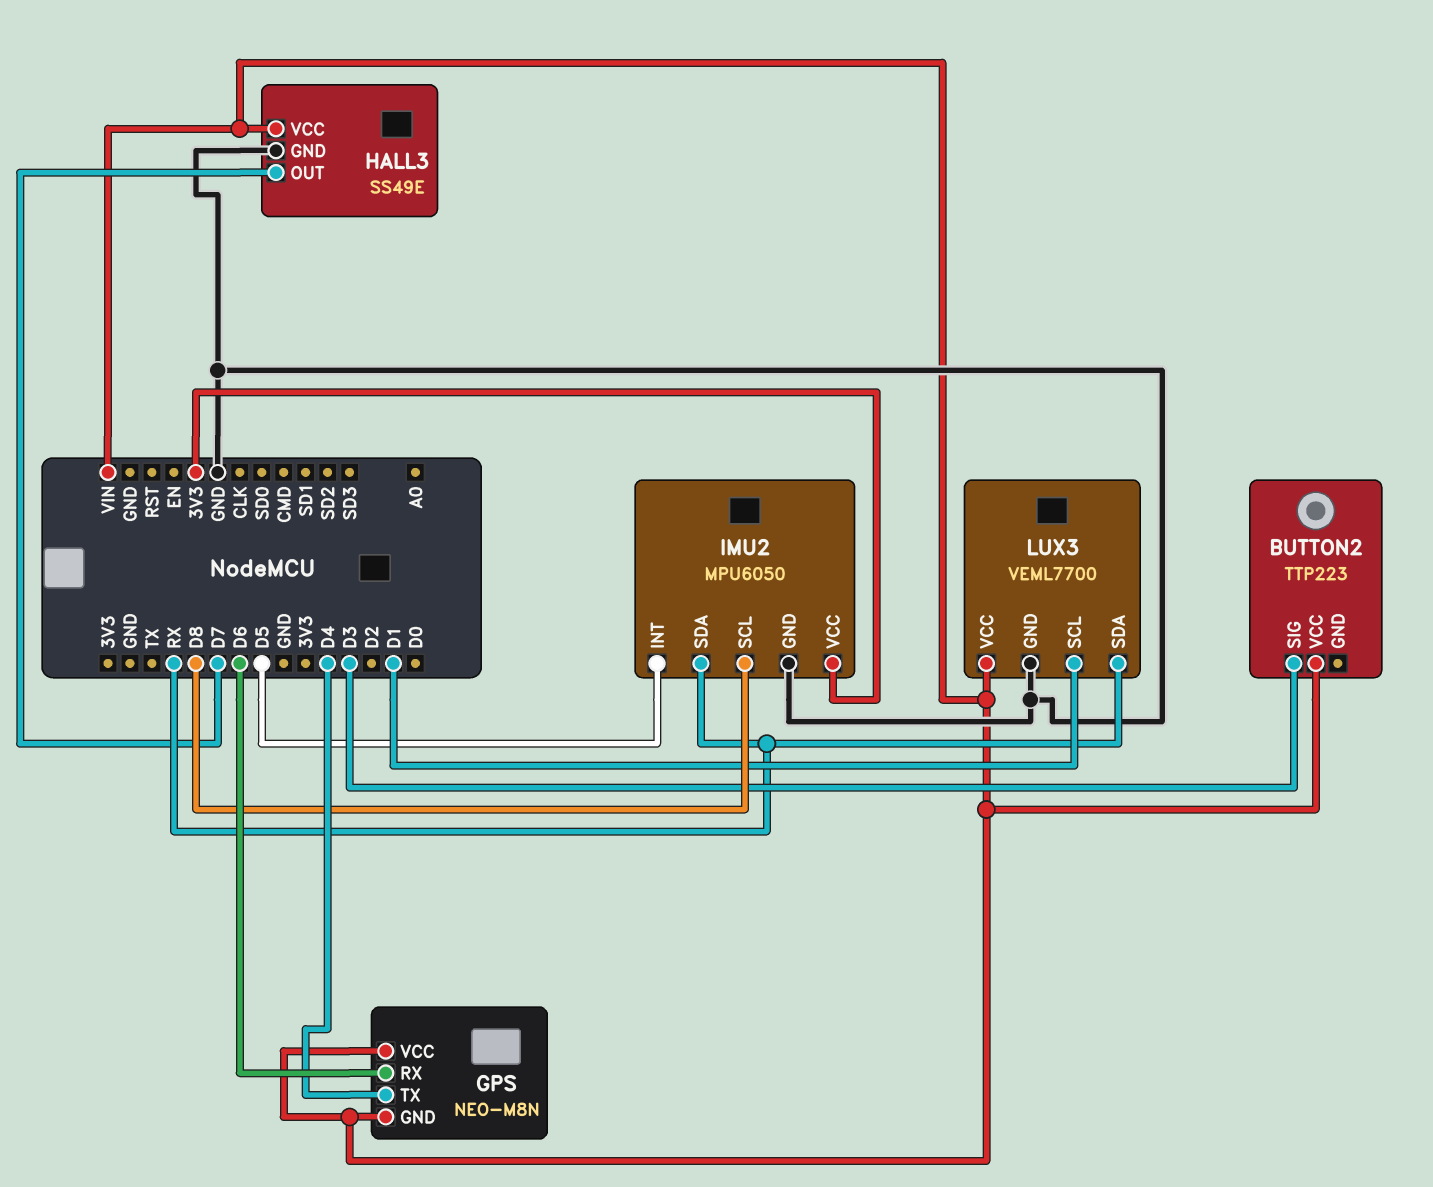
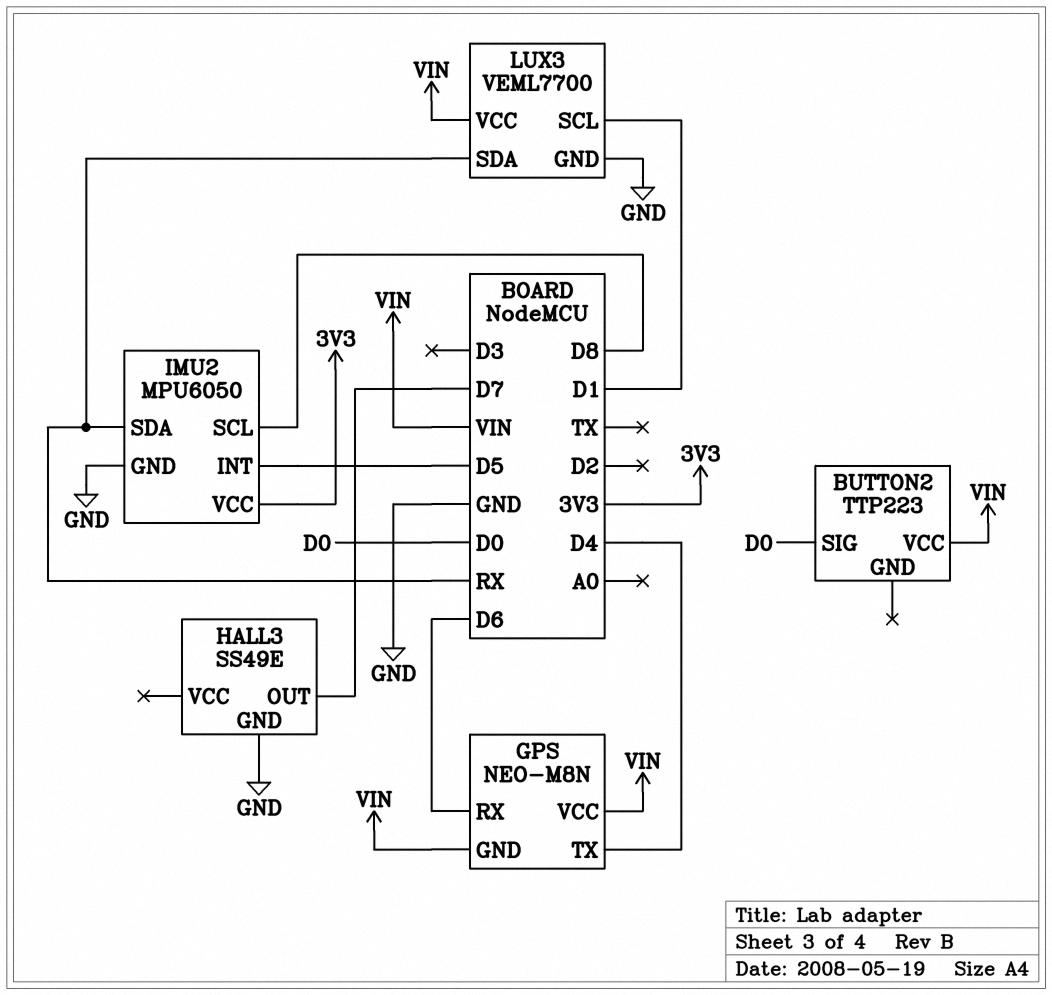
BUTTON2 pin SIG: D3 -> D0
HALL3 pin VCC: VIN -> none

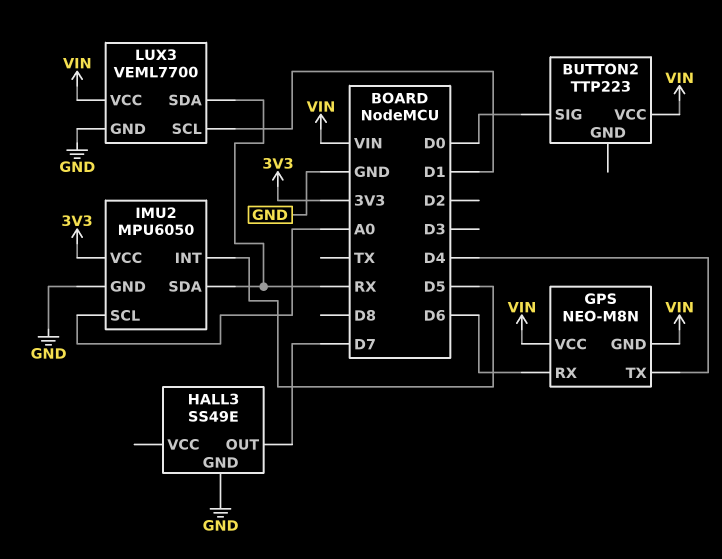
IMU2 pin SCL: D8 -> A0

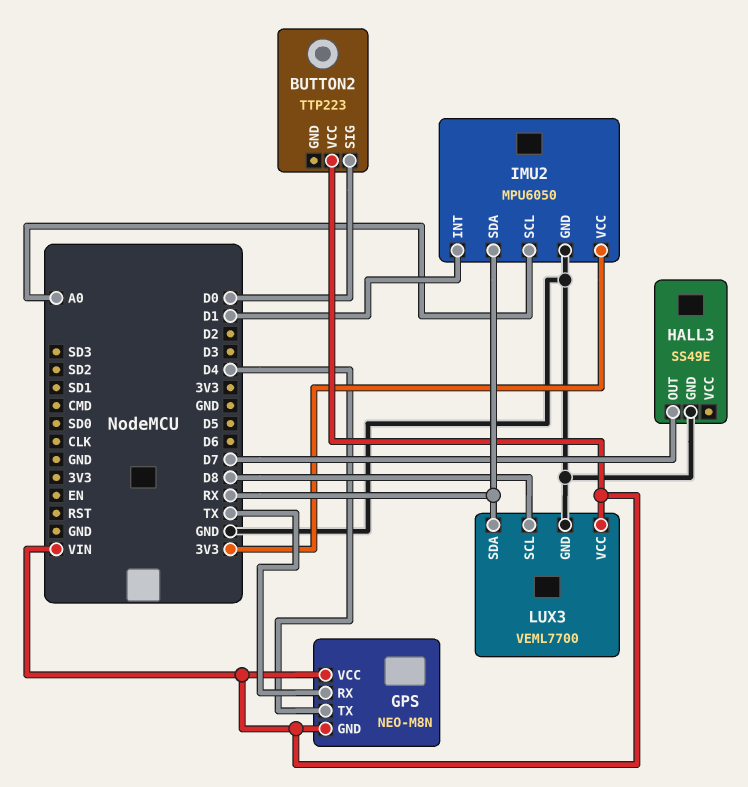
GPS pin RX: D6 -> TX
IMU2 pin INT: D5 -> D1
LUX3 pin SCL: D1 -> D8

